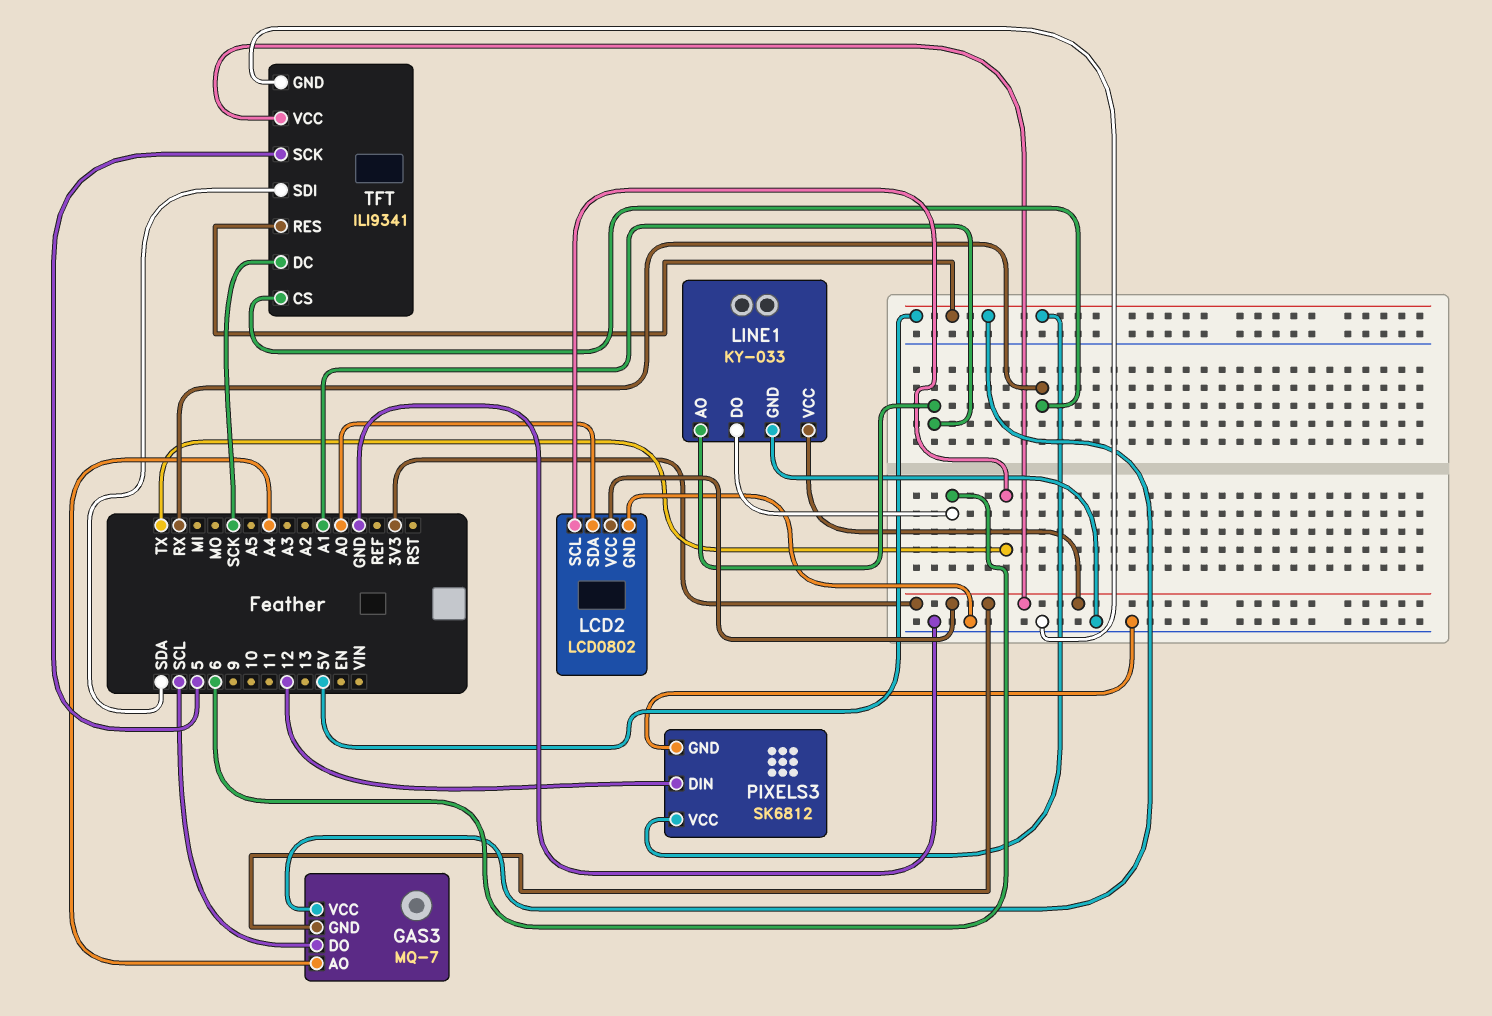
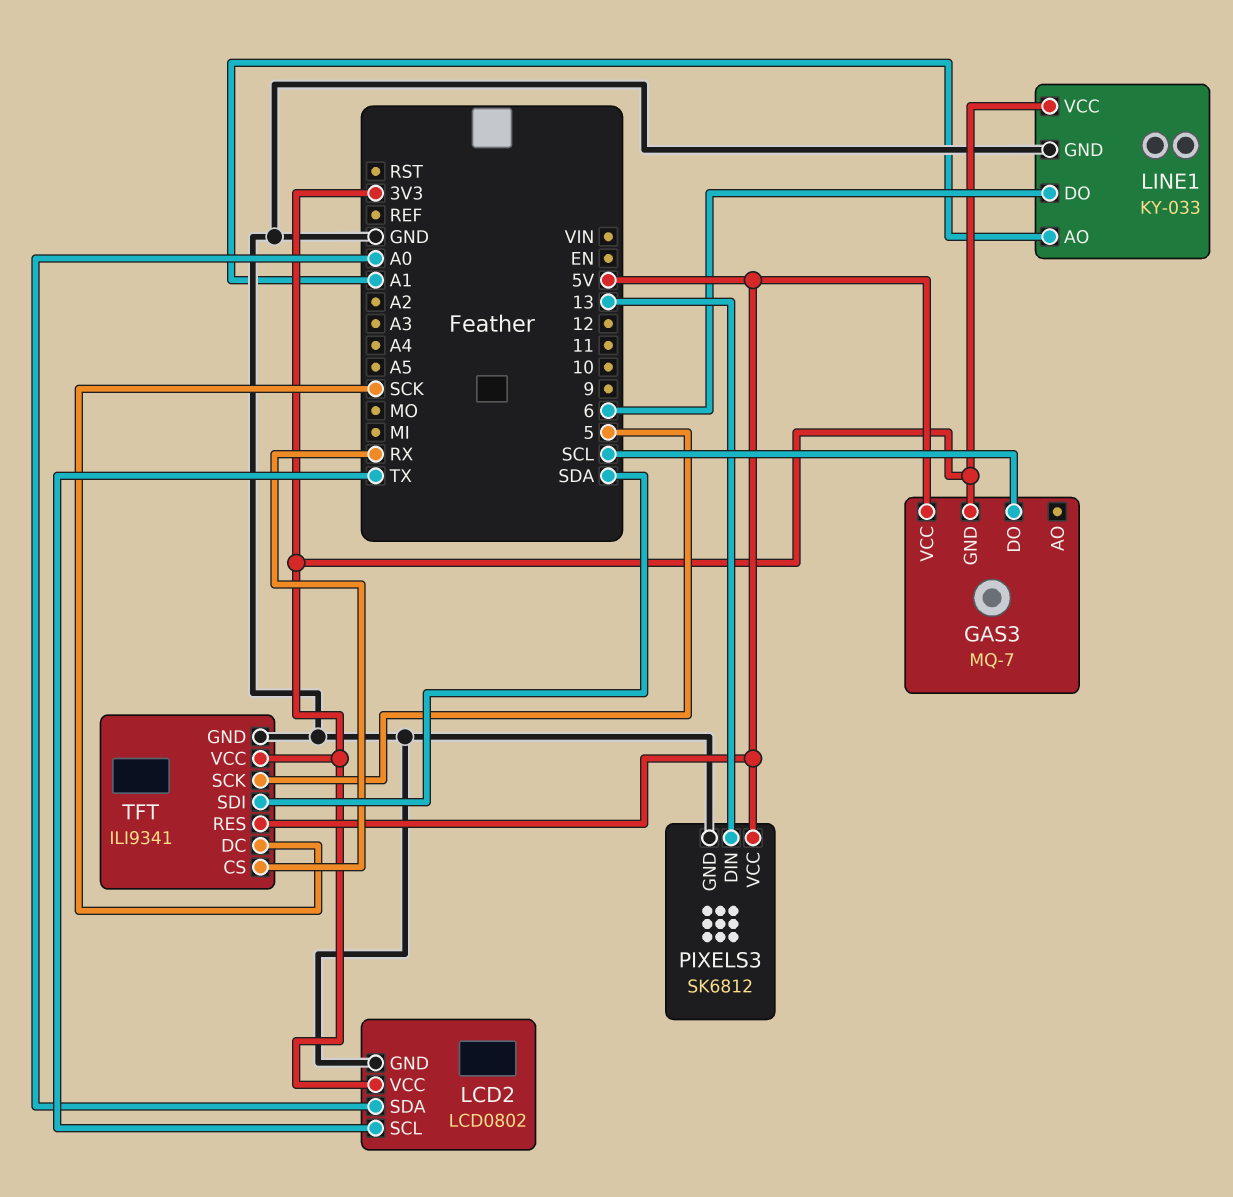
GAS3 pin AO: A4 -> none
PIXELS3 pin DIN: 12 -> 13

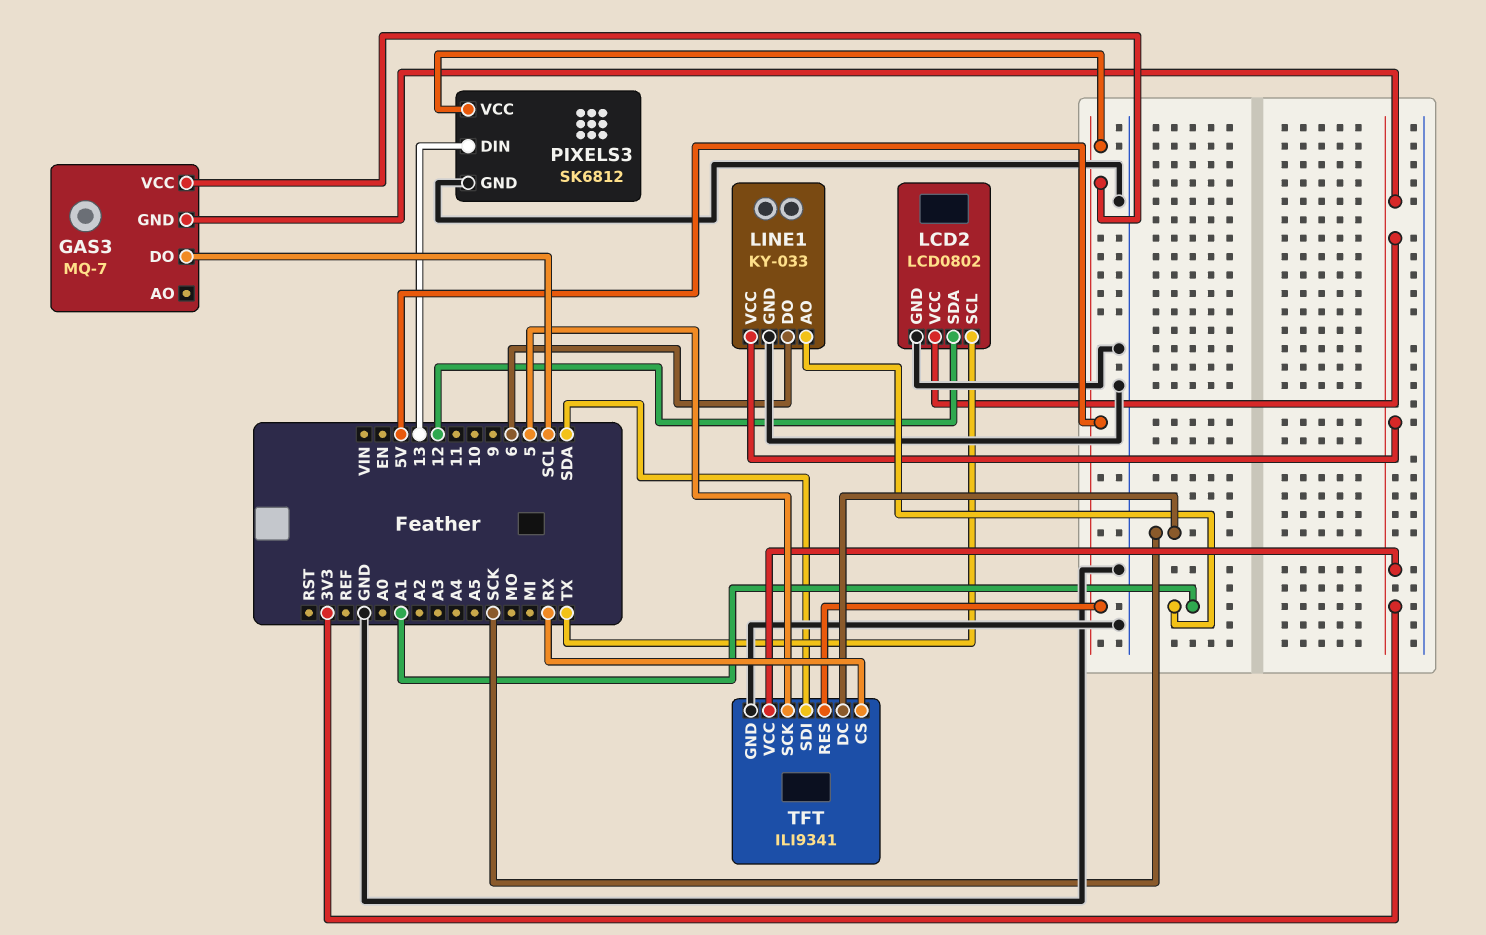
LCD2 pin SDA: A0 -> 12

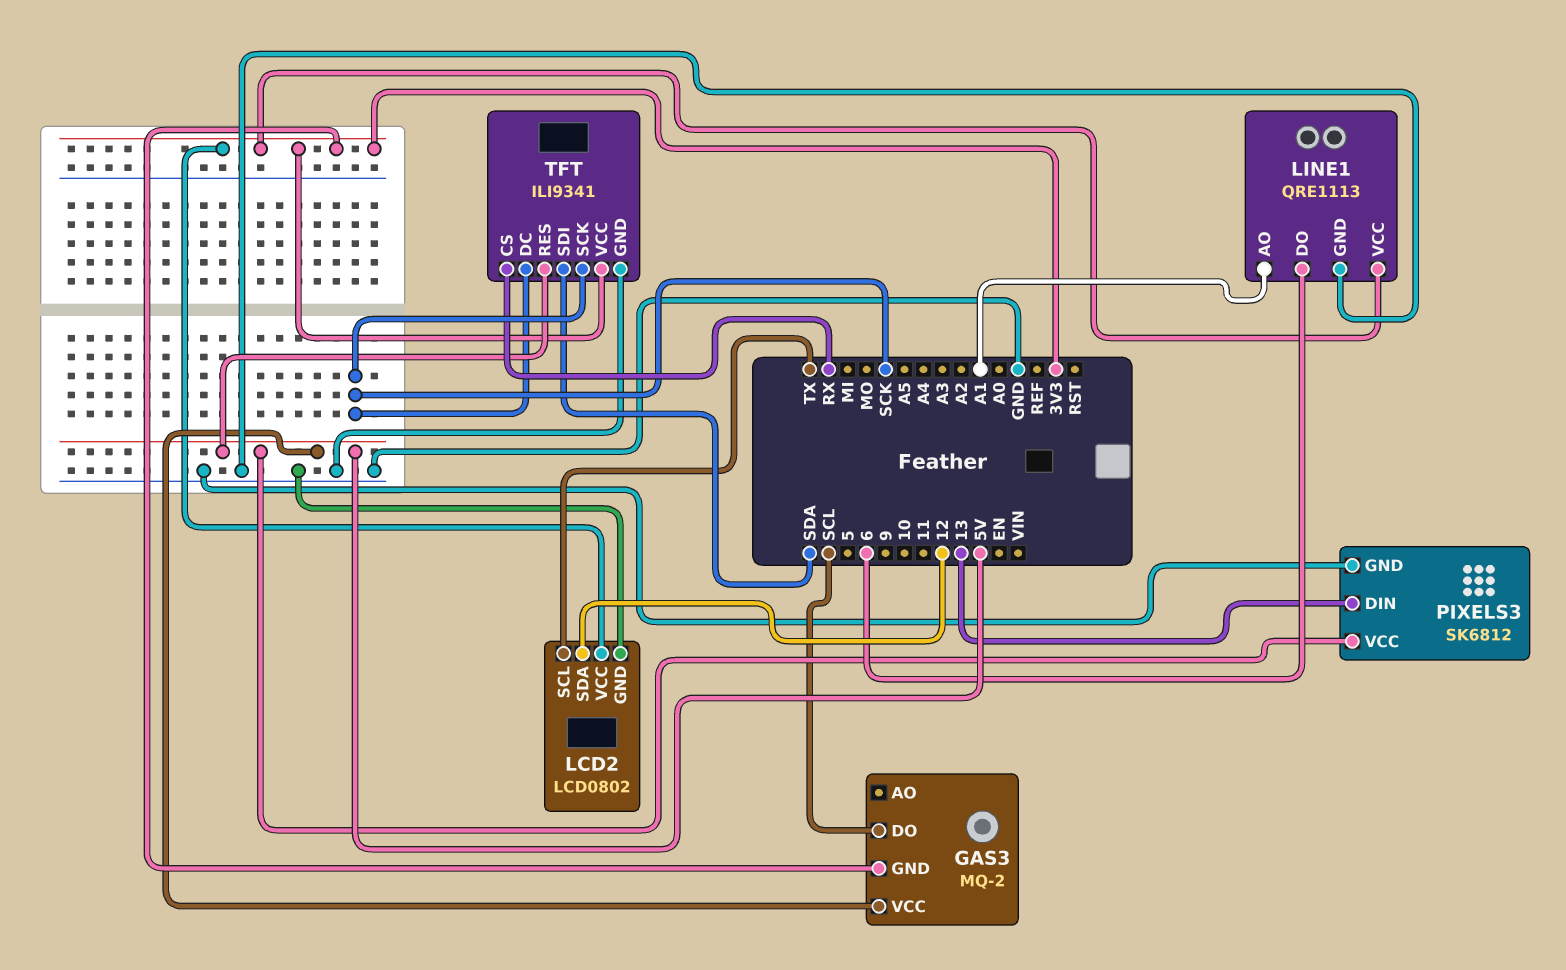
GAS3: MQ-7 -> MQ-2
LINE1: KY-033 -> QRE1113
TFT pin SCK: 5 -> SCK

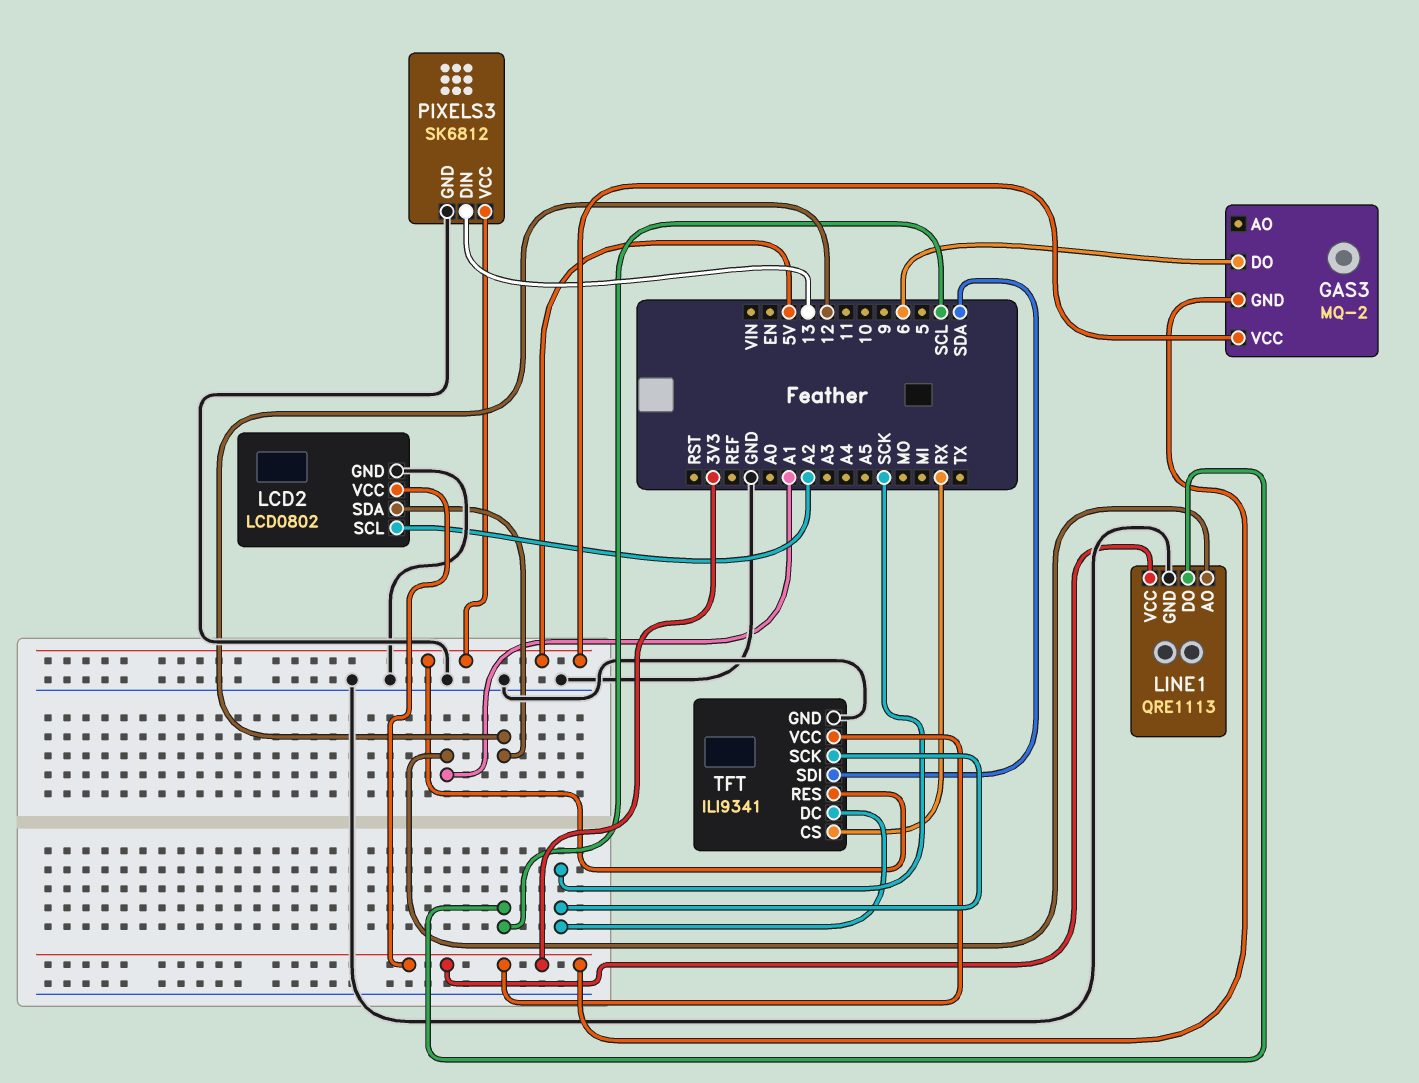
GAS3 pin DO: SCL -> 6
LCD2 pin SCL: TX -> A2
LINE1 pin DO: 6 -> SCL

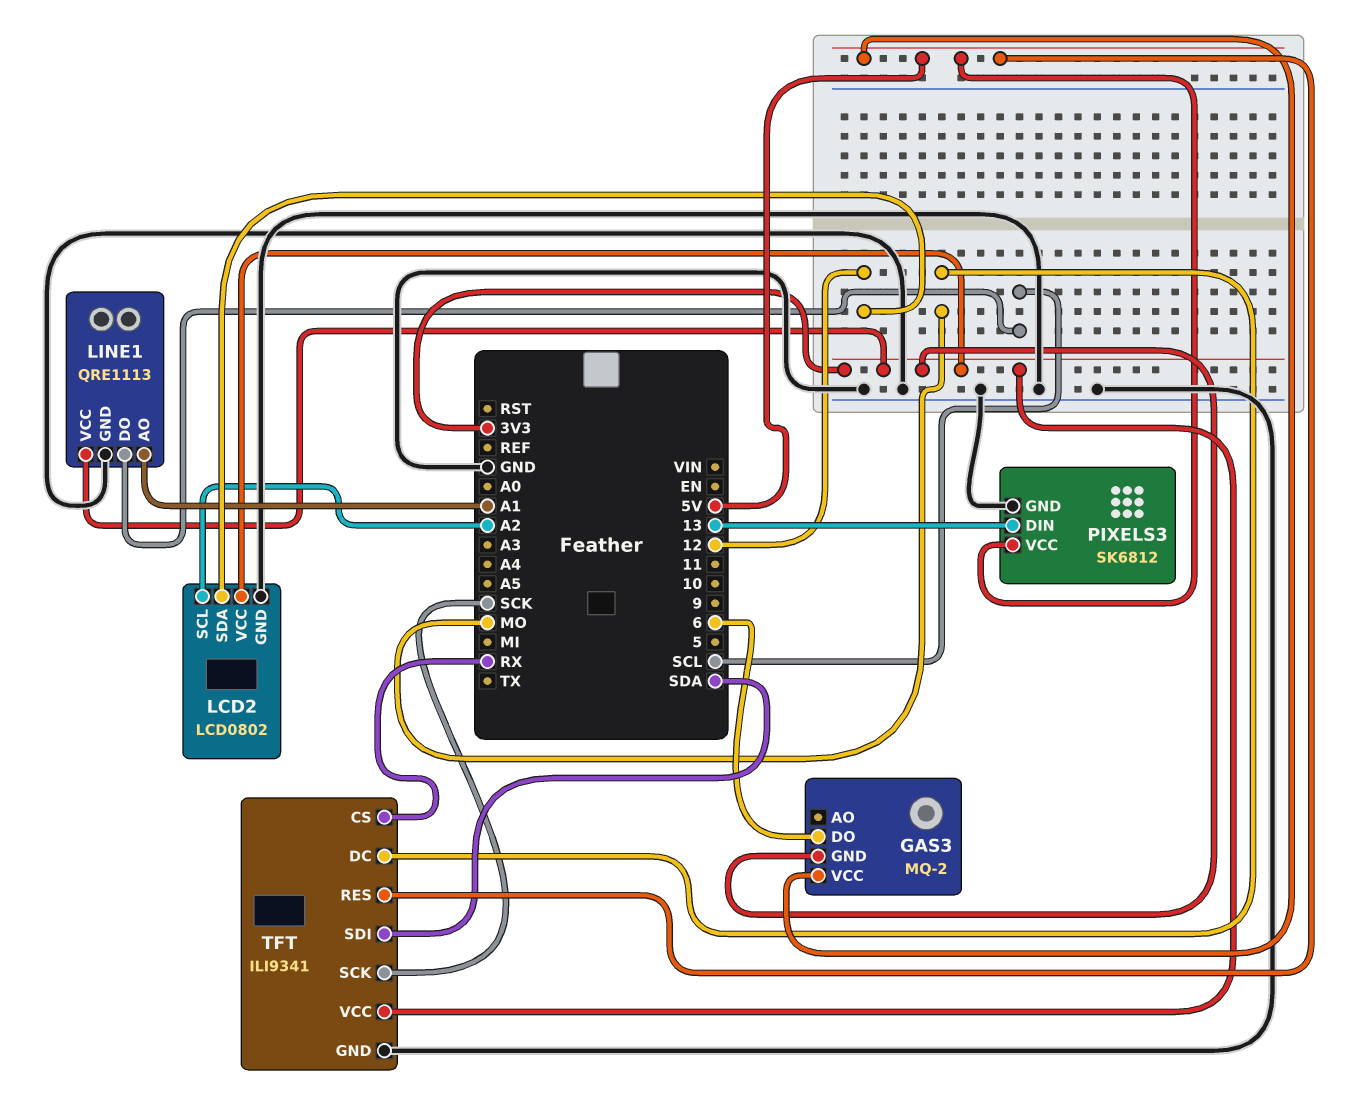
TFT pin DC: SCK -> MO

